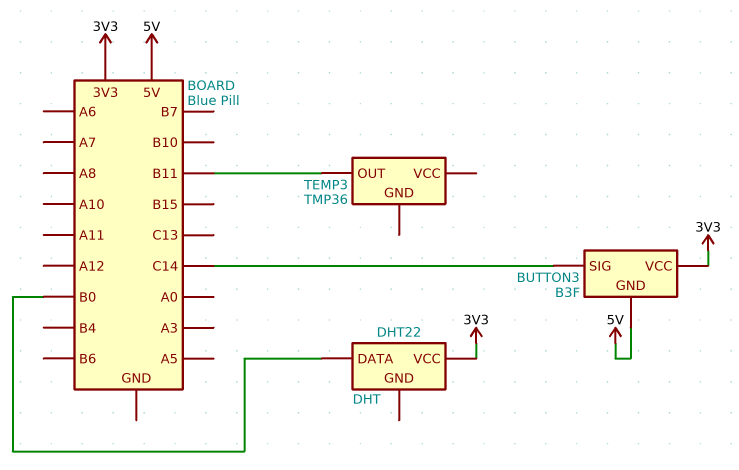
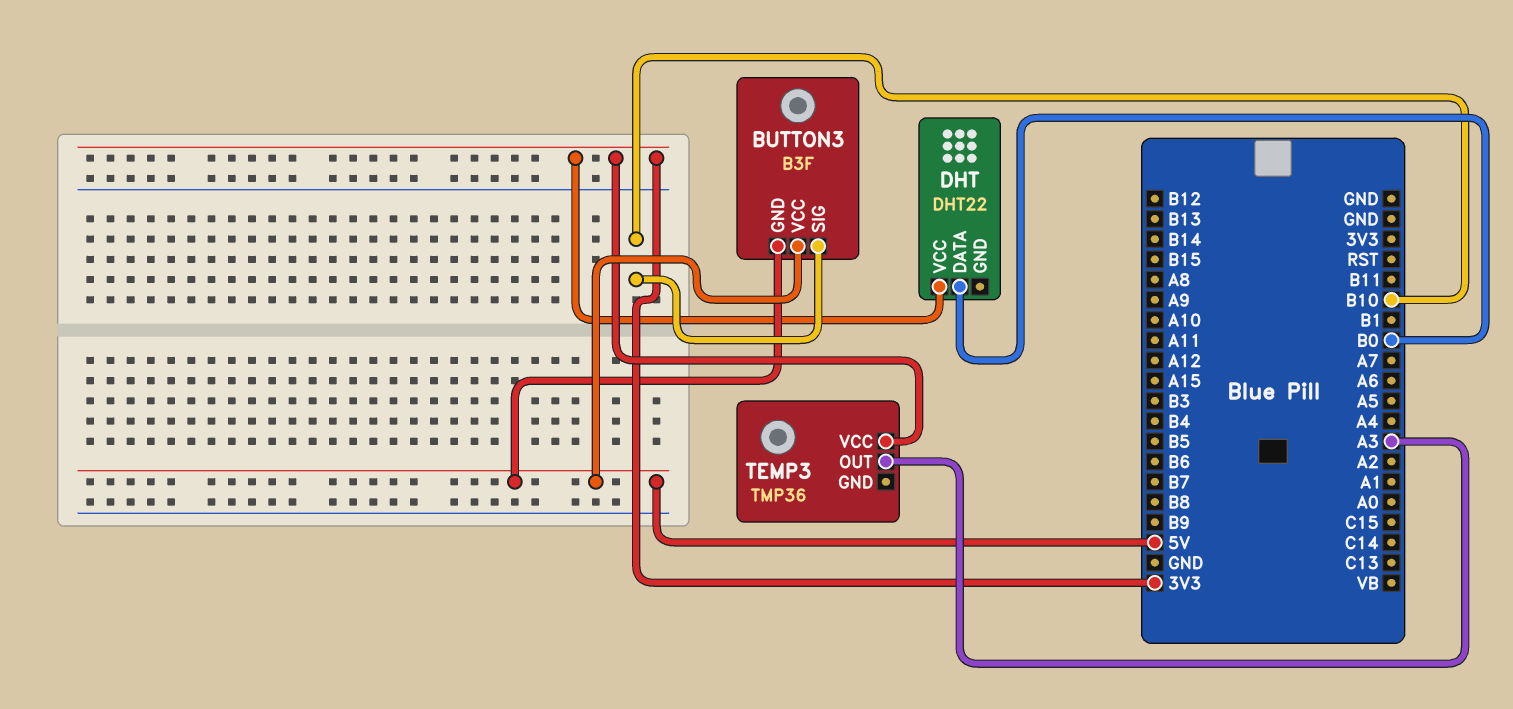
BUTTON3 pin SIG: C14 -> B10
BUTTON3 pin VCC: 3V3 -> 5V
TEMP3 pin OUT: B11 -> A3
TEMP3 pin VCC: none -> 3V3

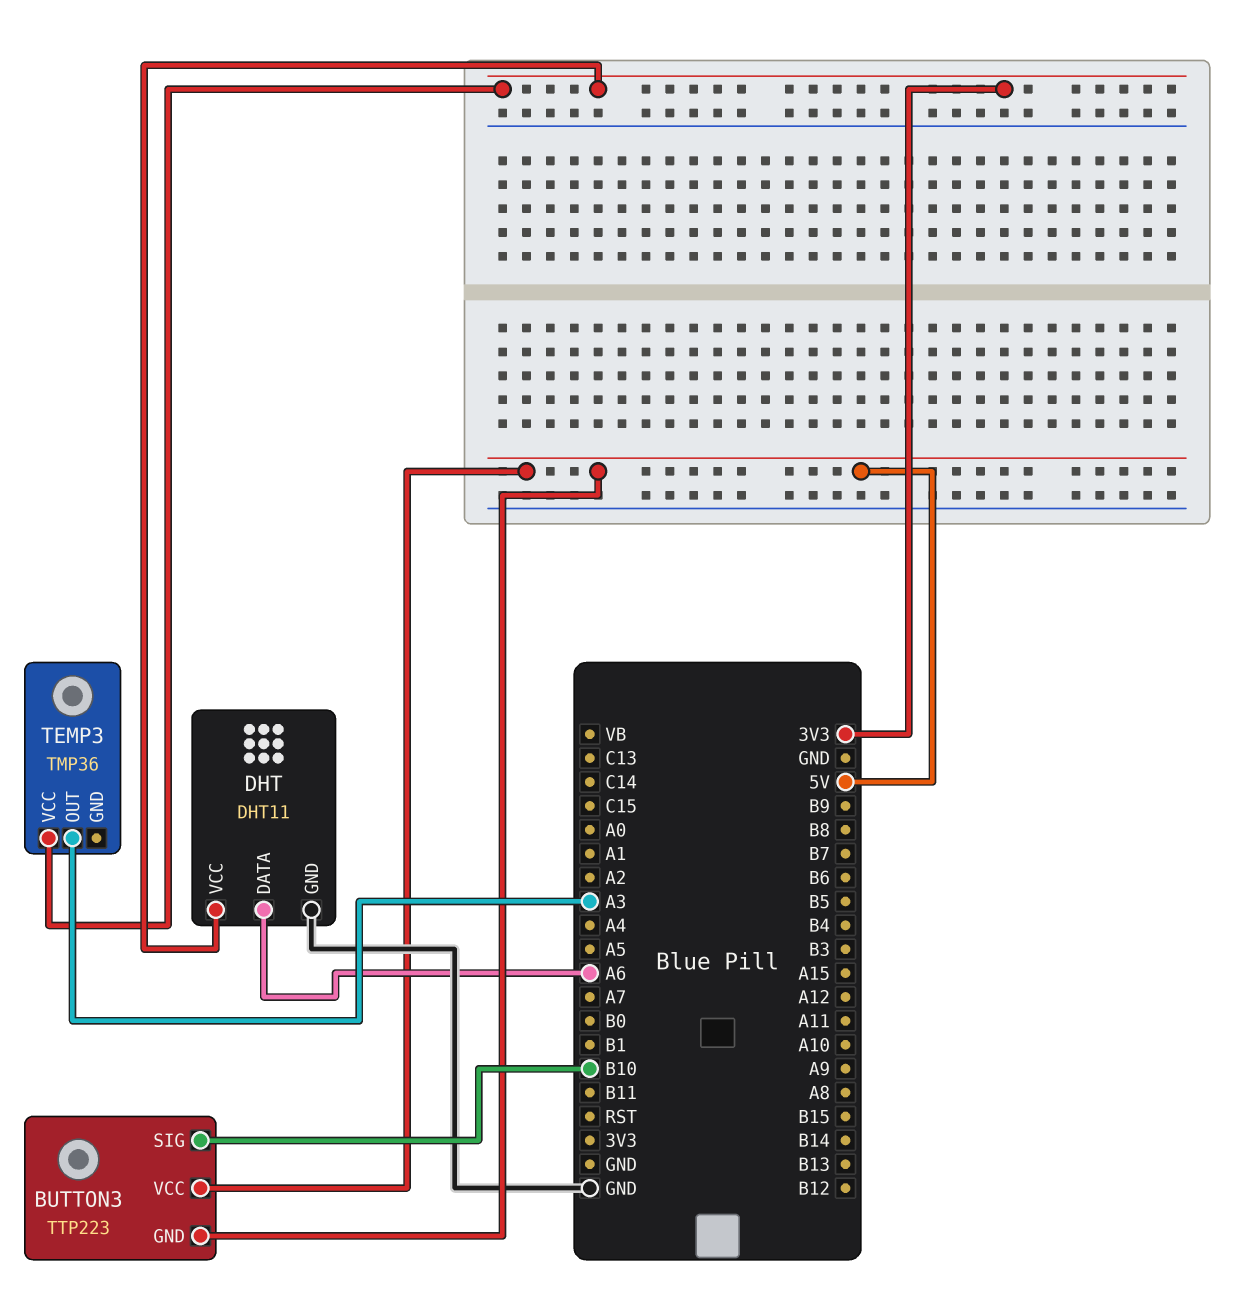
BUTTON3: B3F -> TTP223
DHT: DHT22 -> DHT11
DHT pin DATA: B0 -> A6
DHT pin GND: none -> GND

